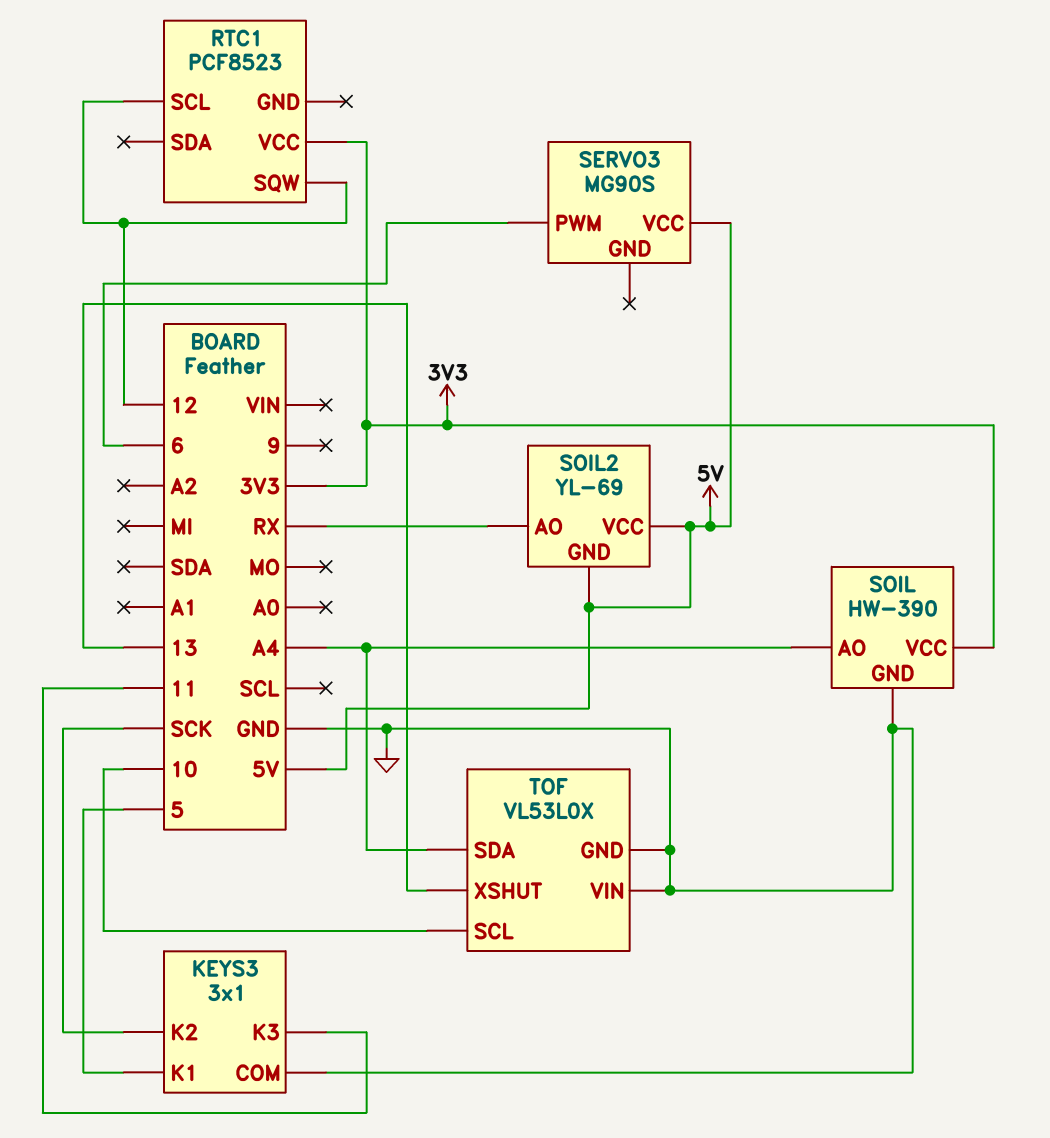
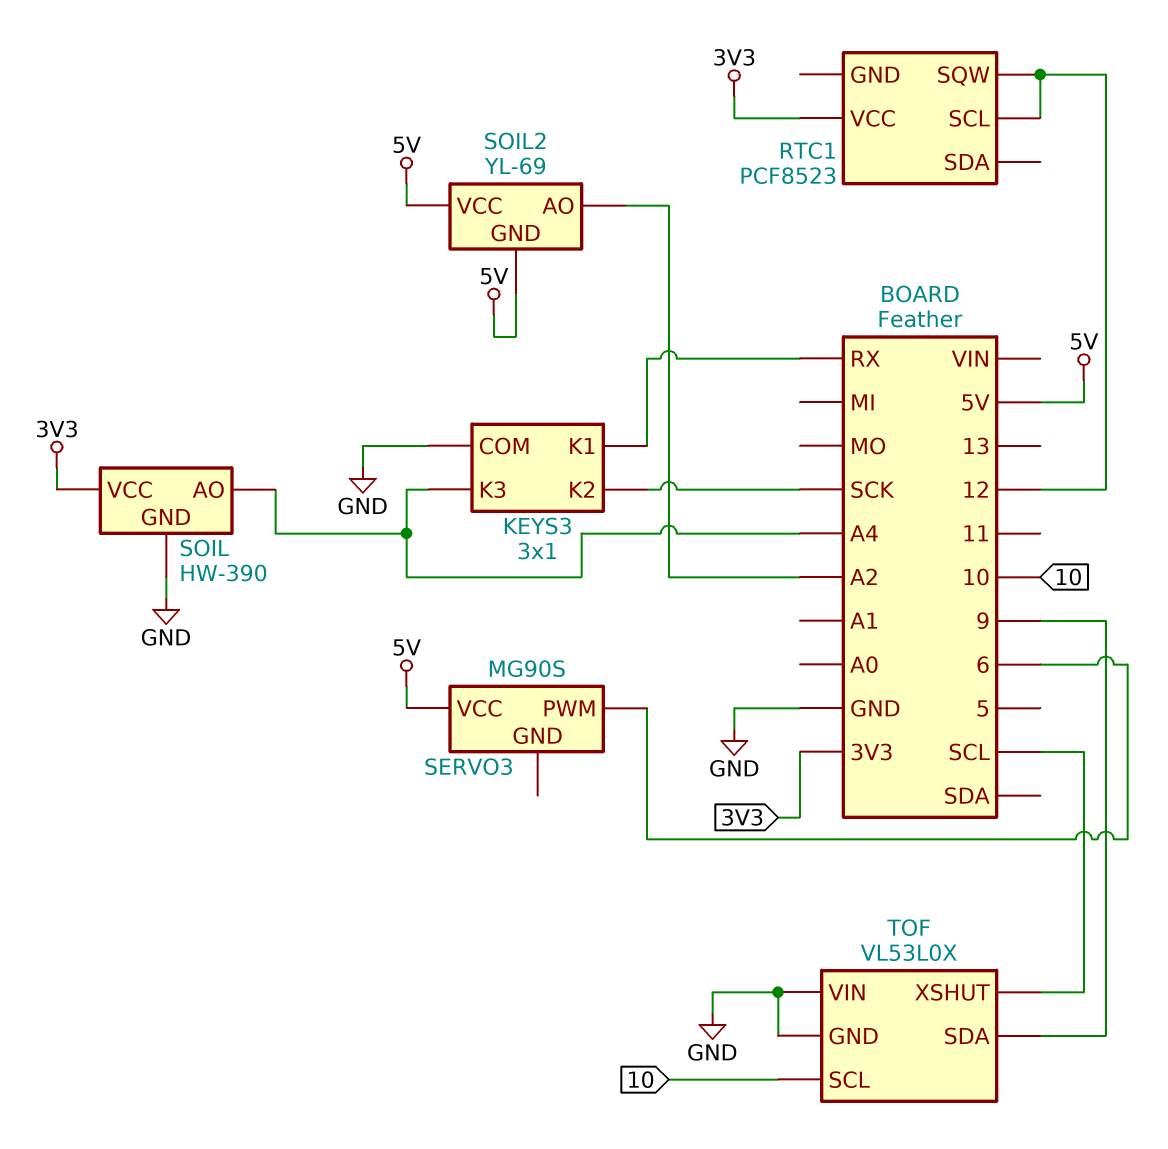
KEYS3 pin K1: 5 -> RX
KEYS3 pin K3: 11 -> A4
SOIL2 pin AO: RX -> A2
TOF pin SDA: A4 -> 9
TOF pin XSHUT: 13 -> SCL

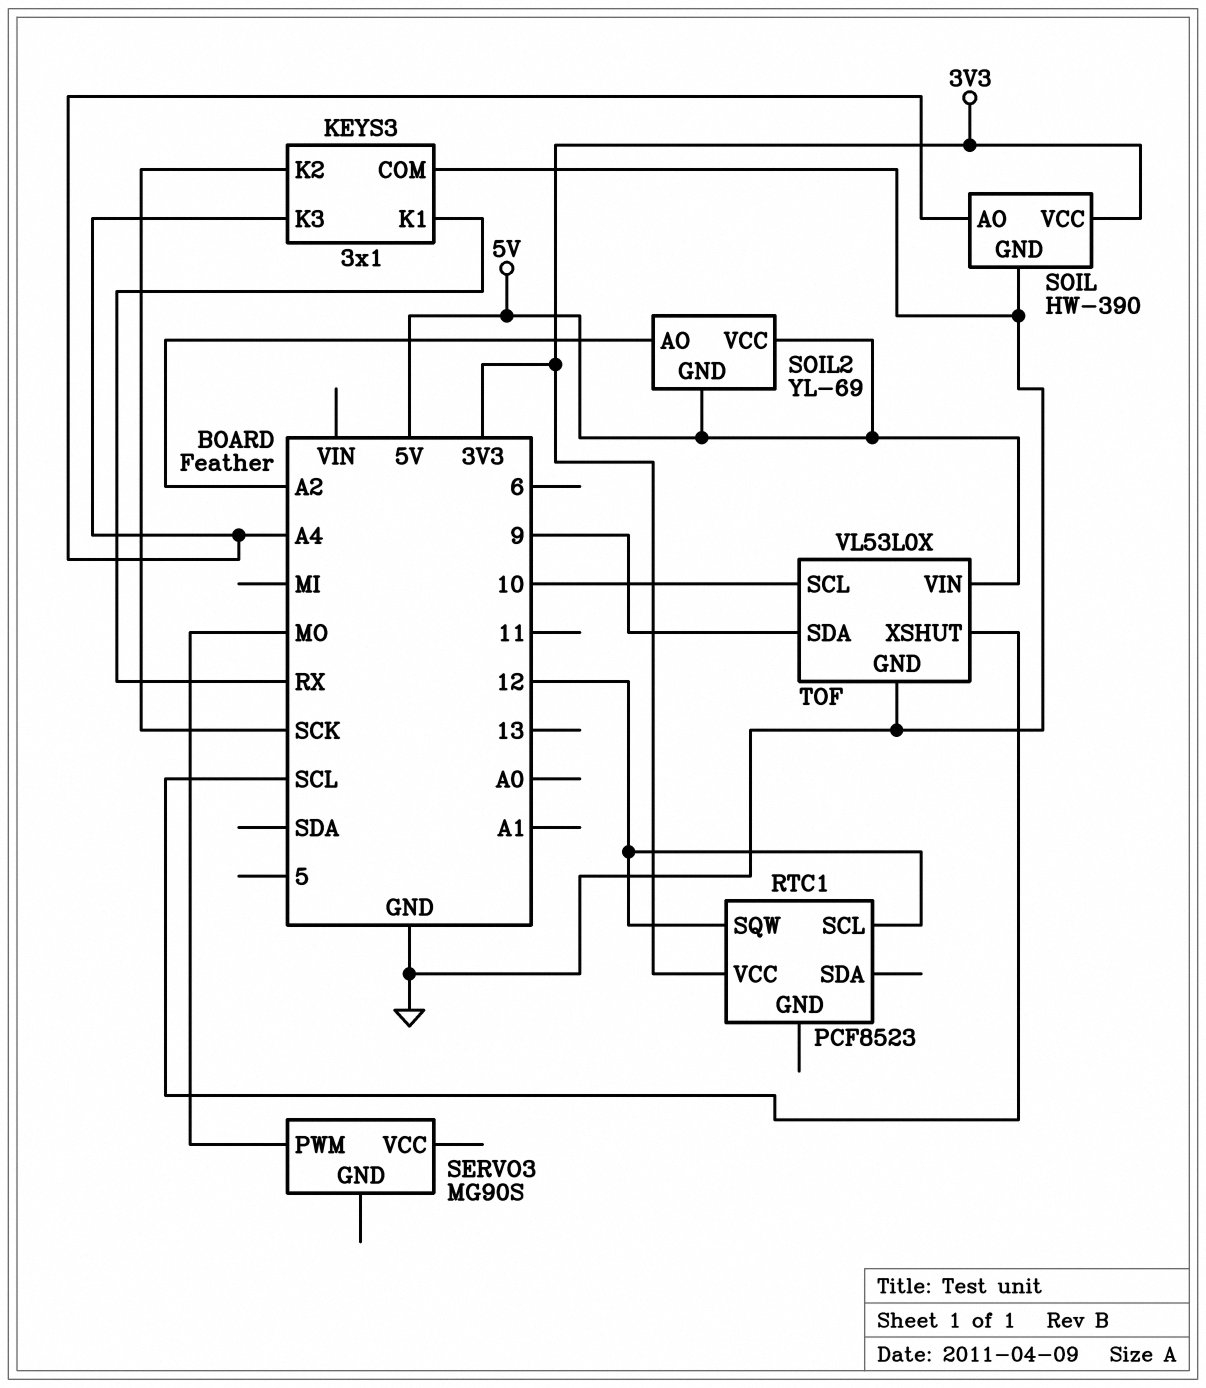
SERVO3 pin PWM: 6 -> MO
SERVO3 pin VCC: 5V -> none
TOF pin VIN: GND -> 5V

